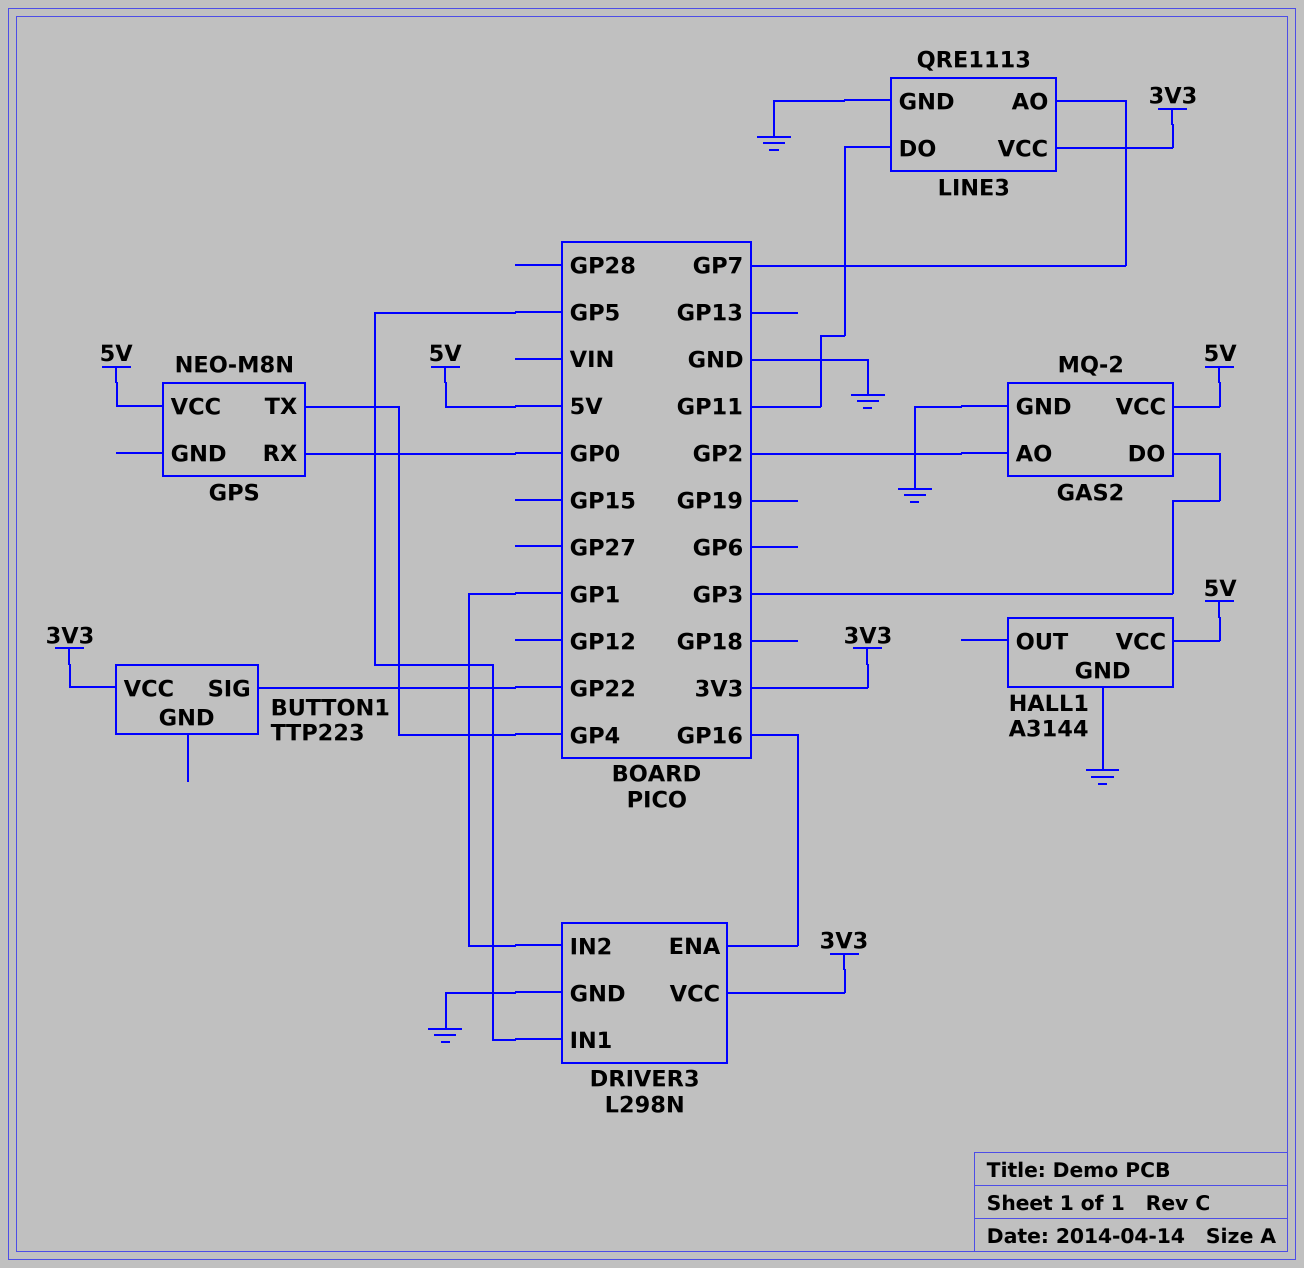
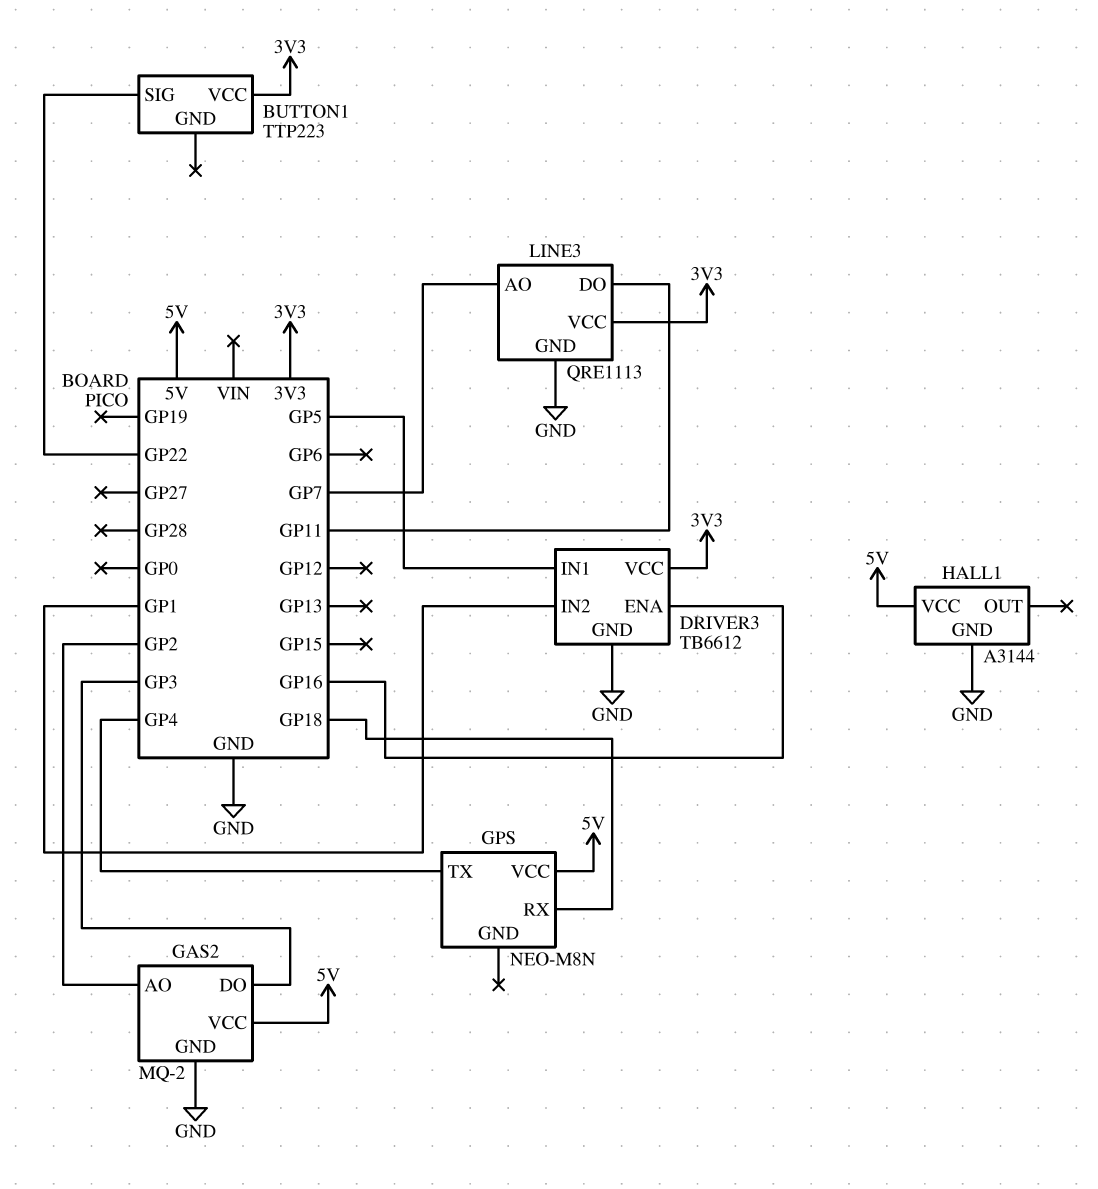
DRIVER3: L298N -> TB6612
GPS pin RX: GP0 -> GP18

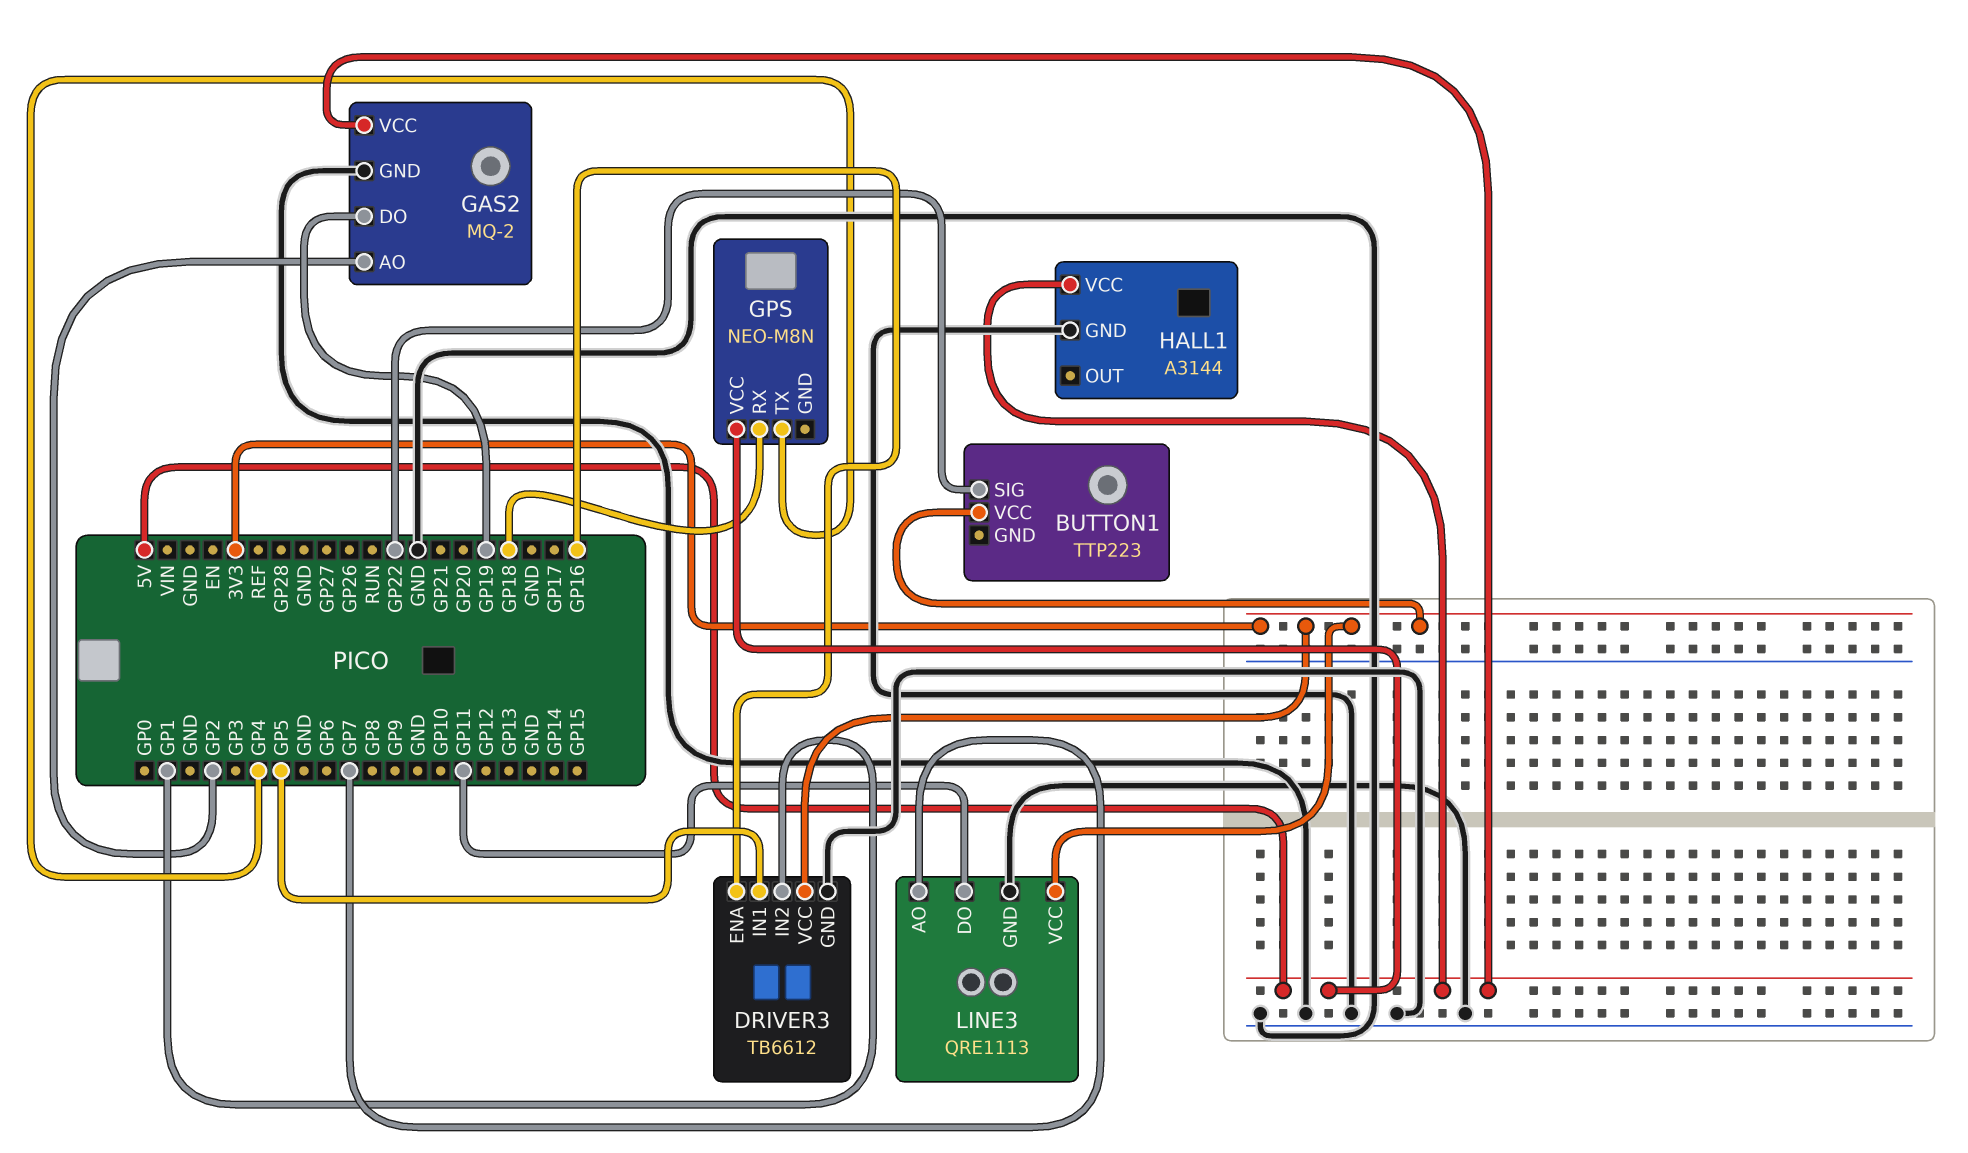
GAS2 pin DO: GP3 -> GP19

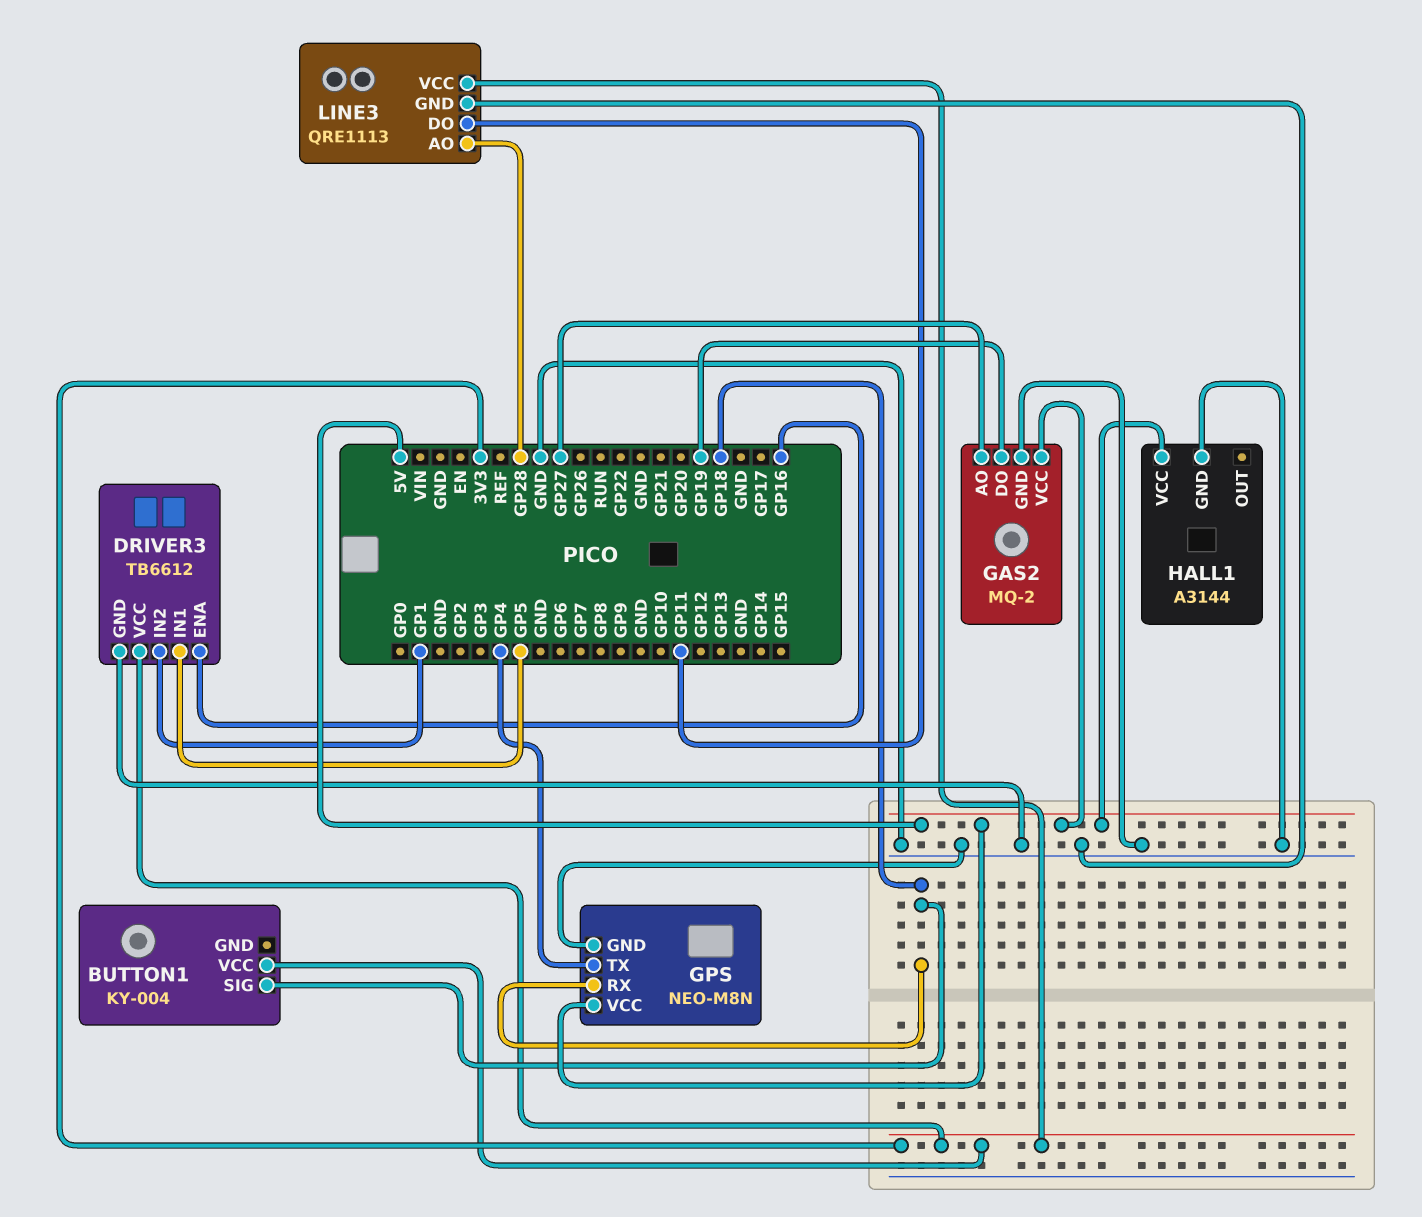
BUTTON1: TTP223 -> KY-004
BUTTON1 pin SIG: GP22 -> GP18
GAS2 pin AO: GP2 -> GP27
GPS pin GND: none -> GND
LINE3 pin AO: GP7 -> GP28

